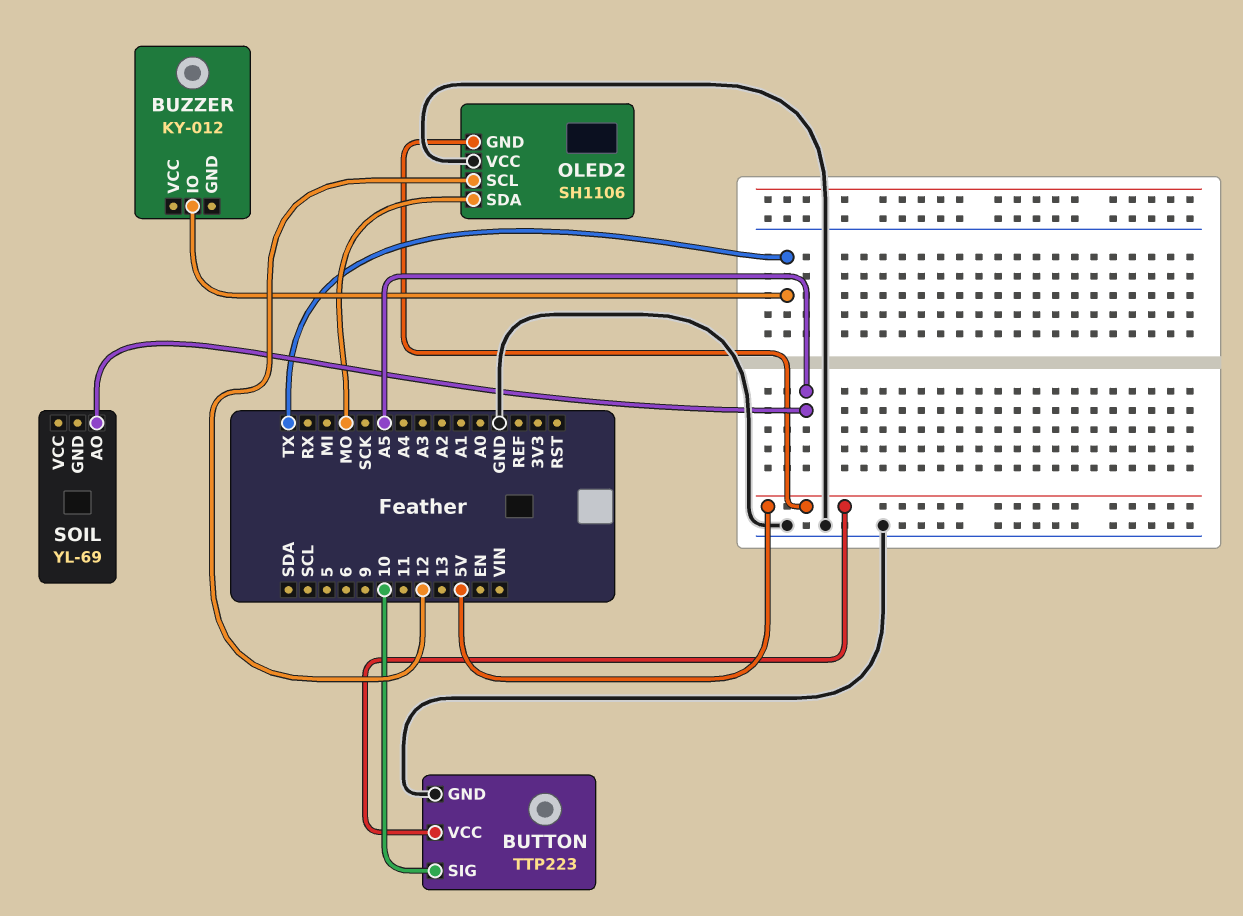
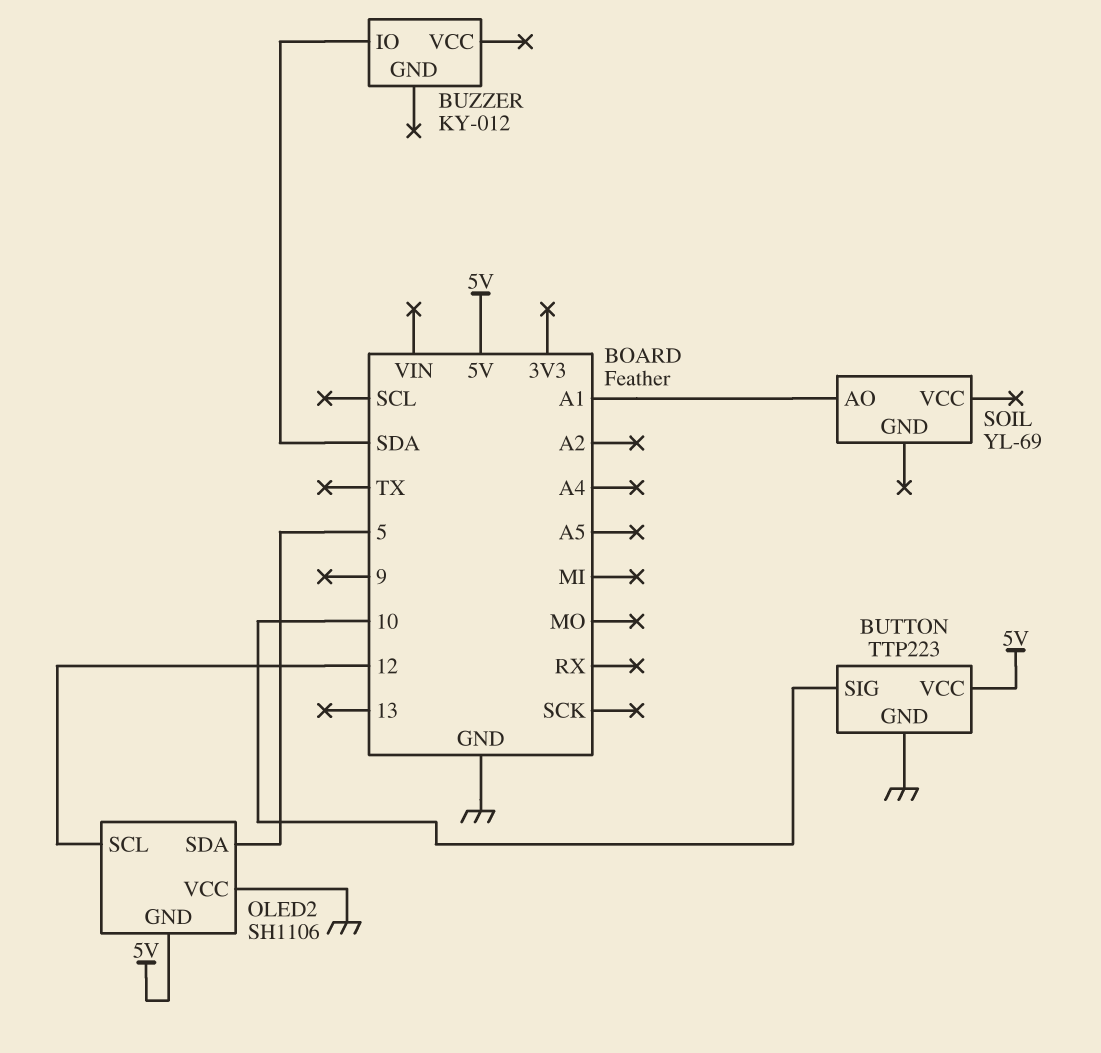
BUZZER pin IO: TX -> SDA
OLED2 pin SDA: MO -> 5
SOIL pin AO: A5 -> A1

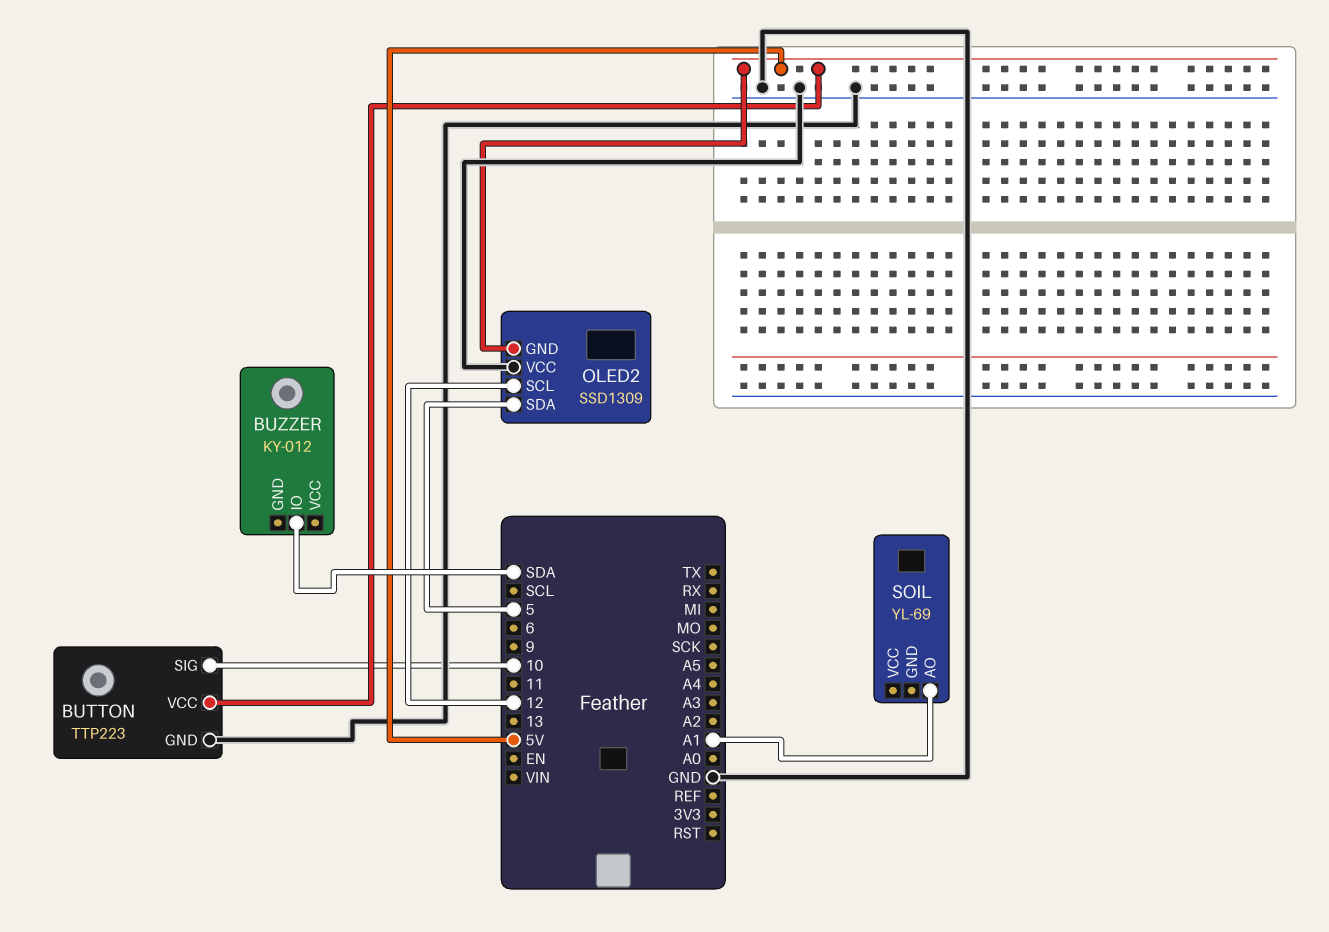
OLED2: SH1106 -> SSD1309

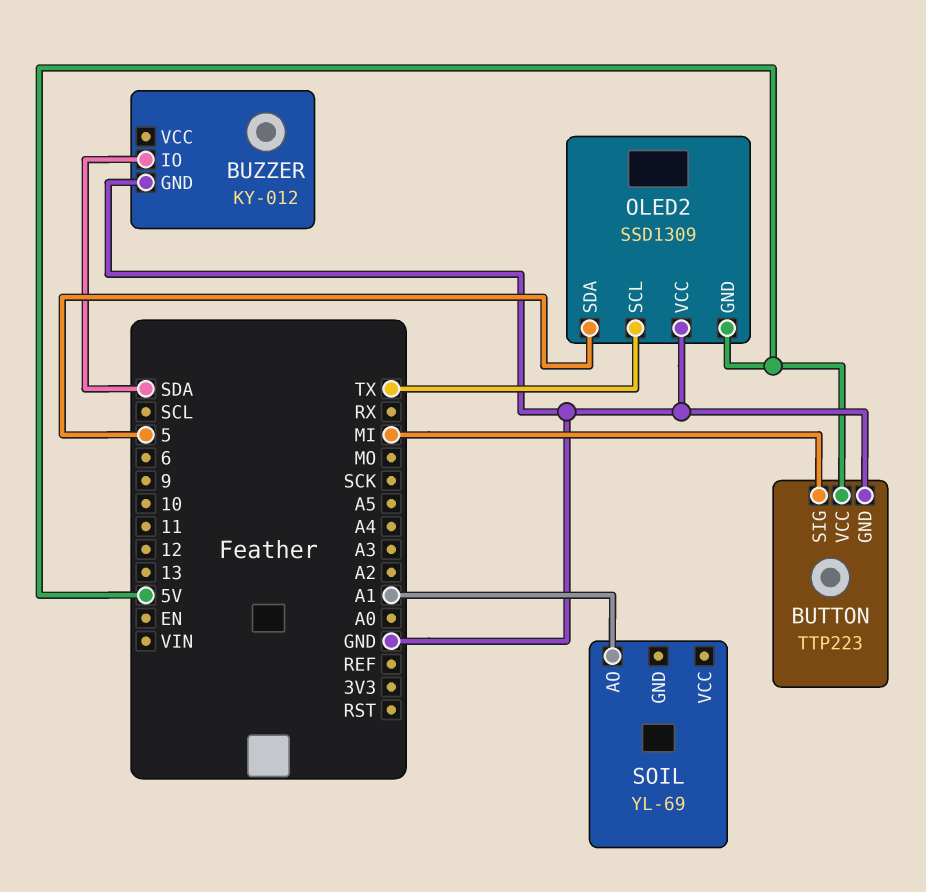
BUTTON pin SIG: 10 -> MI
BUZZER pin GND: none -> GND
OLED2 pin SCL: 12 -> TX

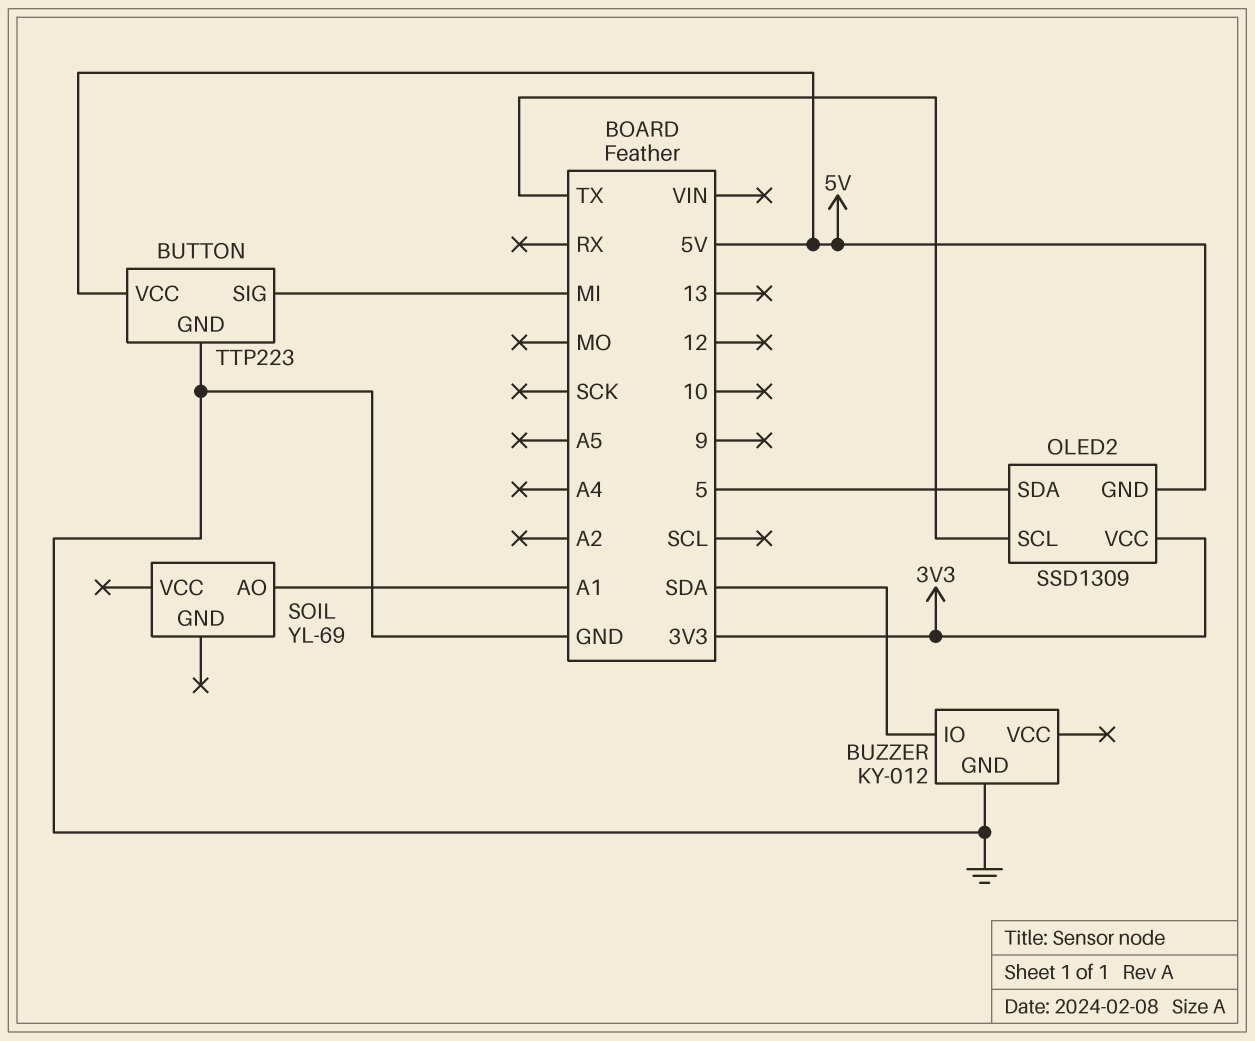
OLED2 pin VCC: GND -> 3V3

